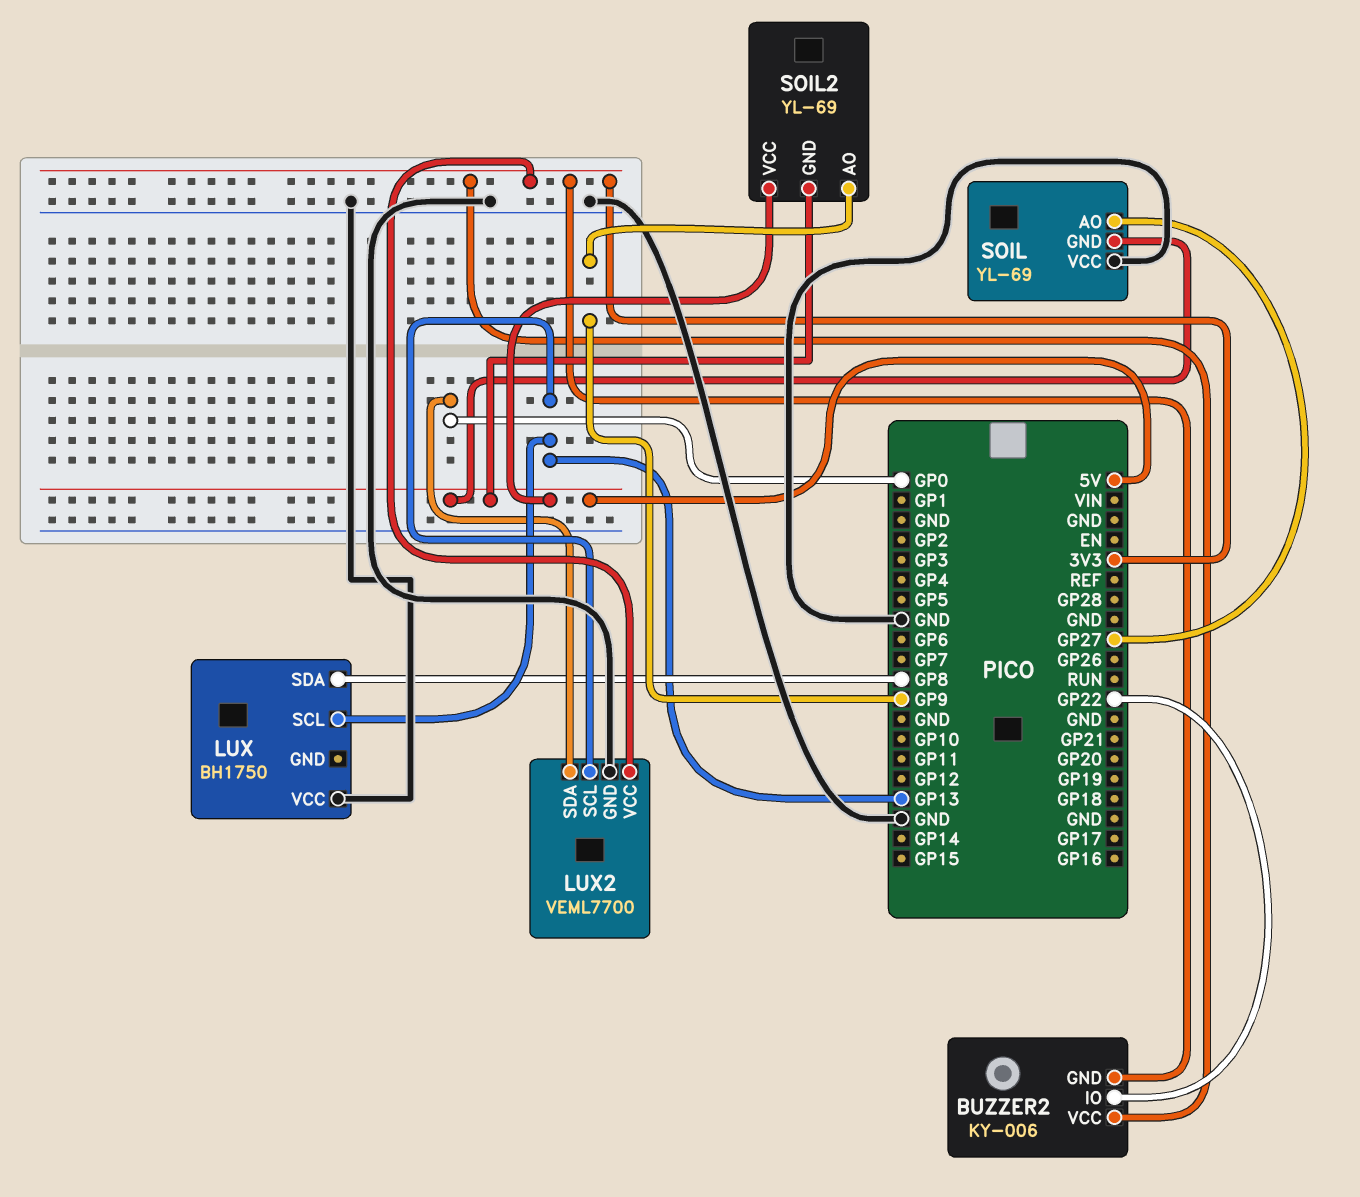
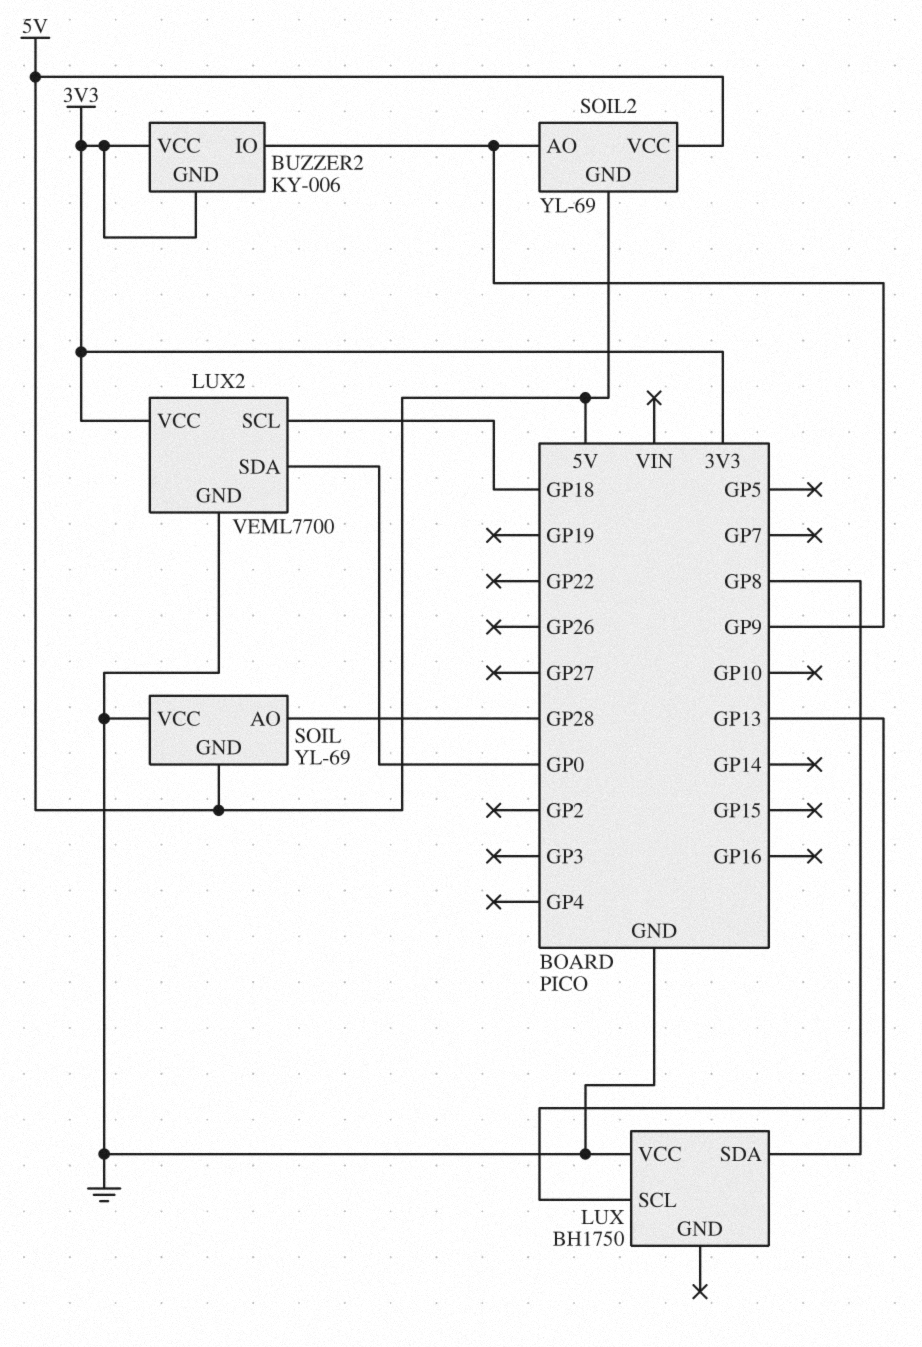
BUZZER2 pin IO: GP22 -> GP9
LUX2 pin SCL: GP13 -> GP18
SOIL pin AO: GP27 -> GP28

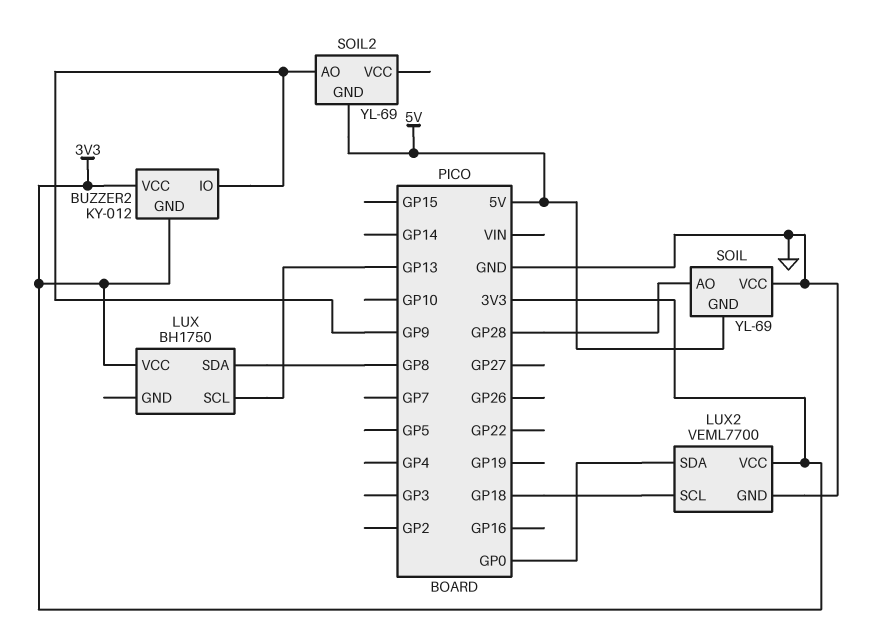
BUZZER2: KY-006 -> KY-012
LUX pin VCC: GND -> 3V3
SOIL2 pin VCC: 5V -> none

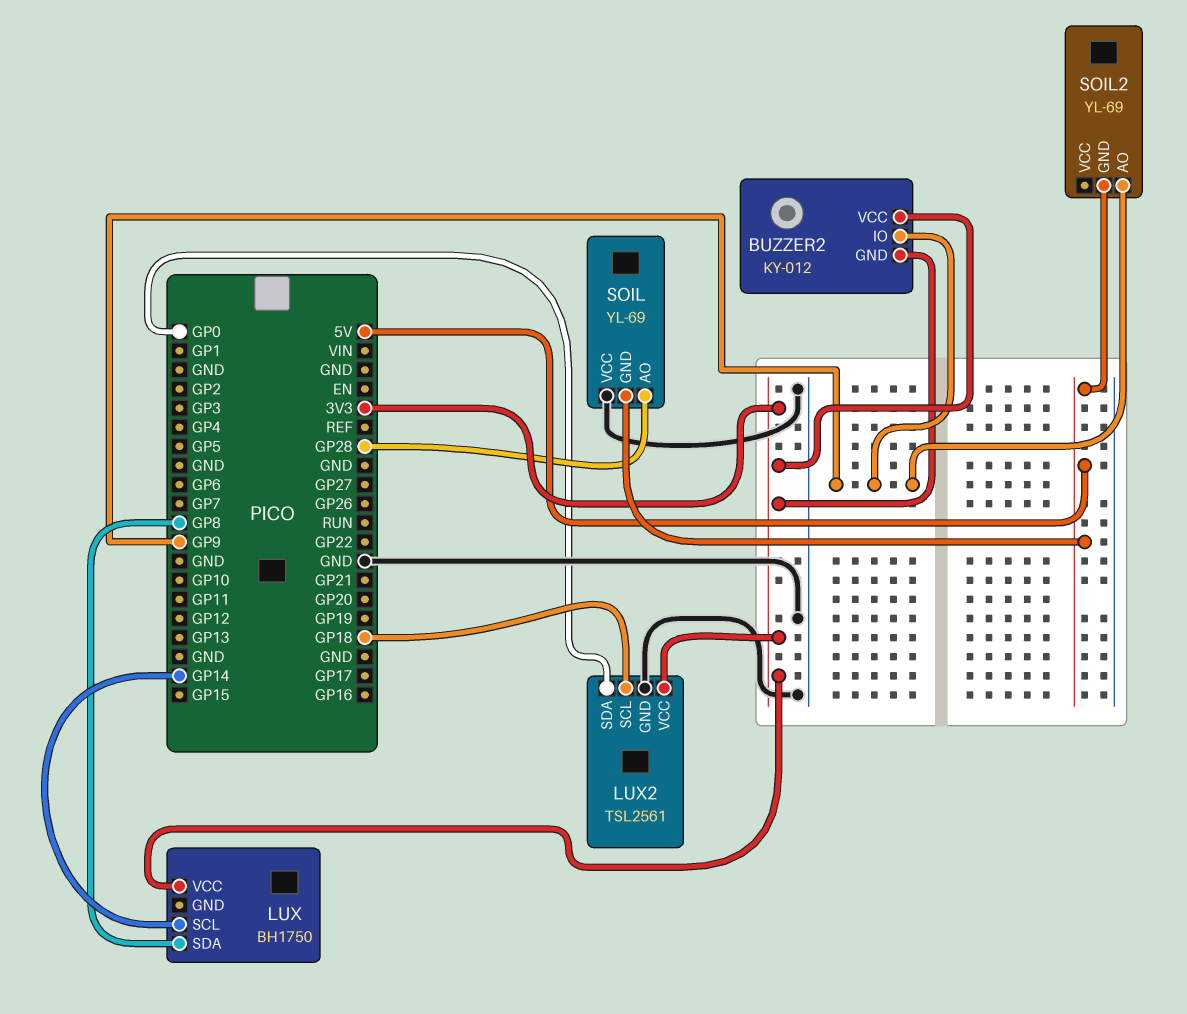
LUX pin SCL: GP13 -> GP14
LUX2: VEML7700 -> TSL2561

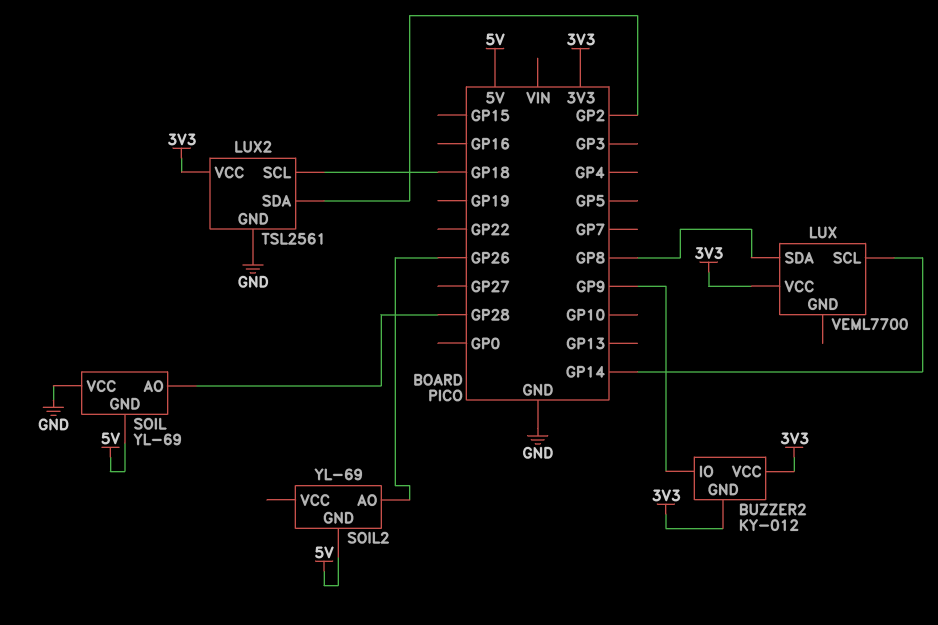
LUX: BH1750 -> VEML7700
LUX2 pin SDA: GP0 -> GP2
SOIL2 pin AO: GP9 -> GP26

